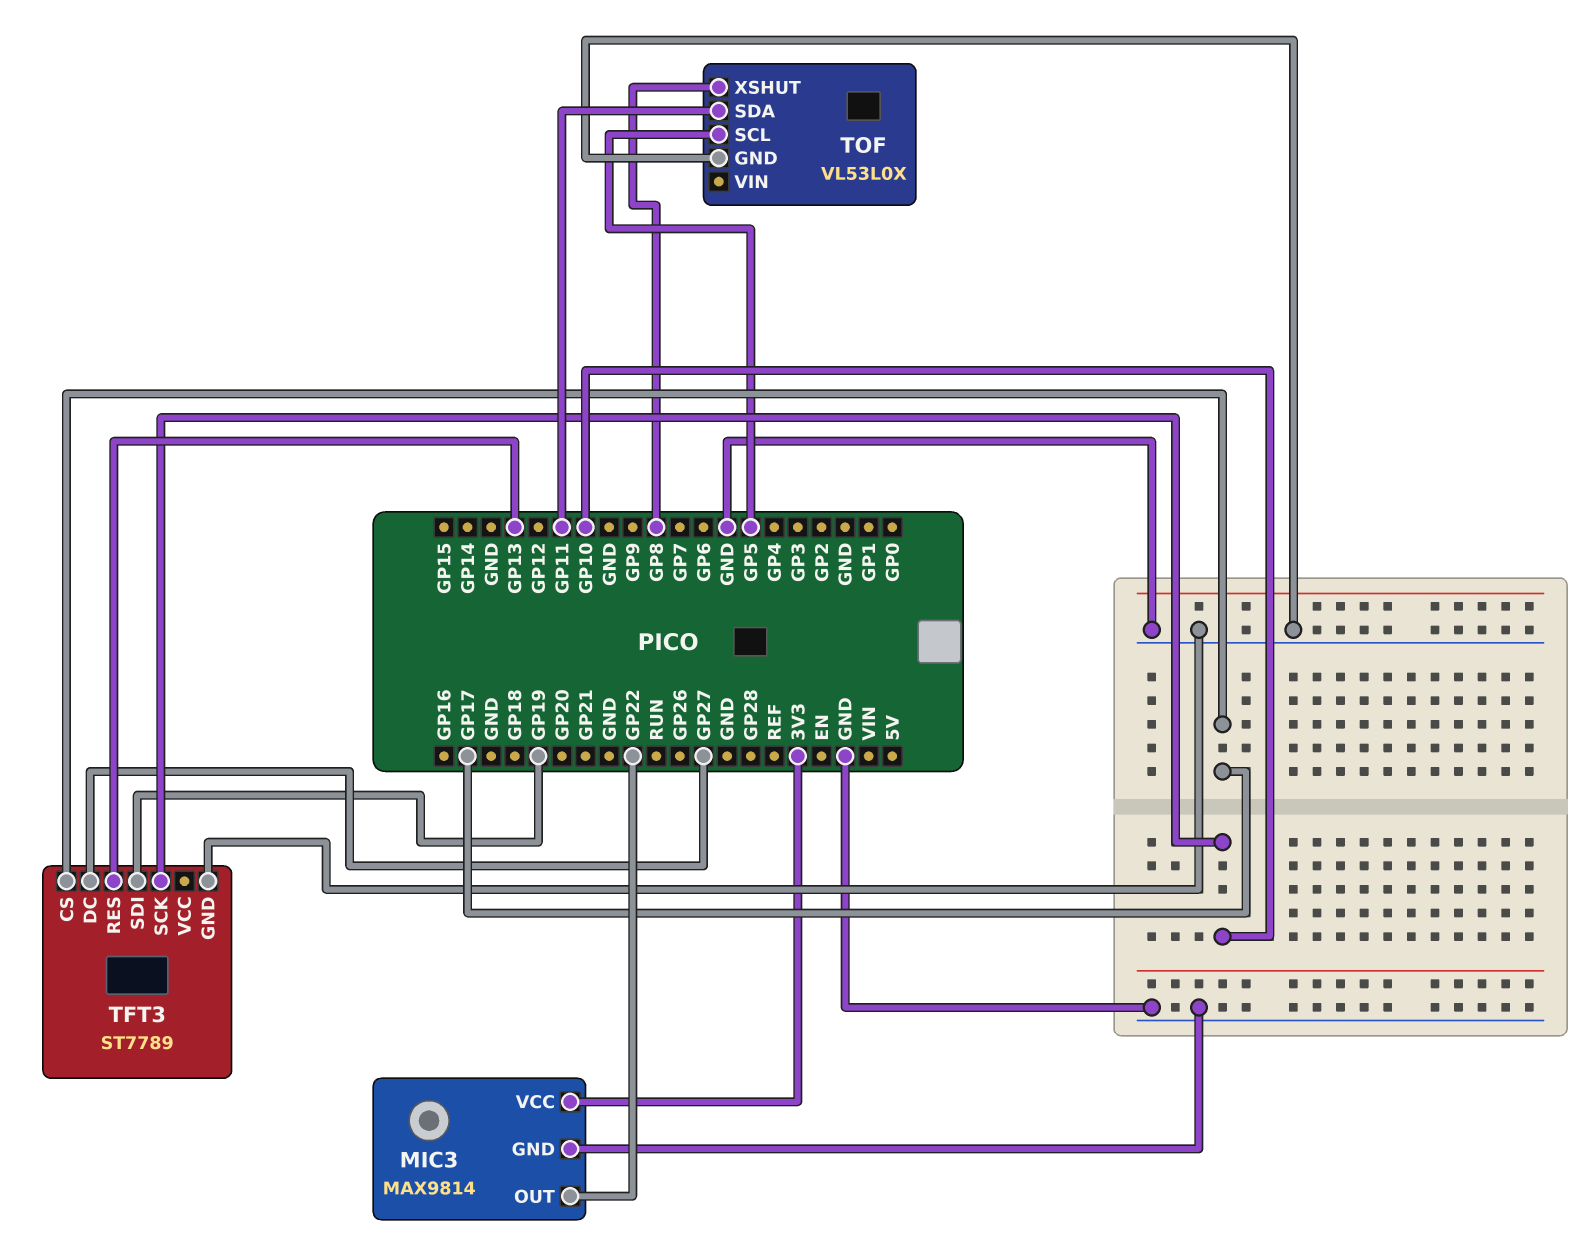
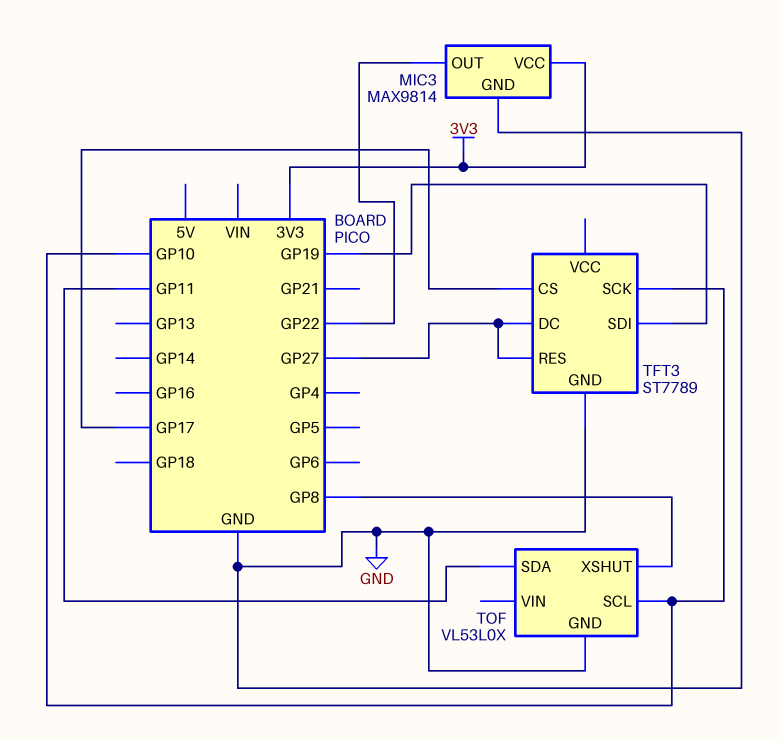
TFT3 pin RES: GP13 -> GP27
TOF pin SCL: GP5 -> GP10

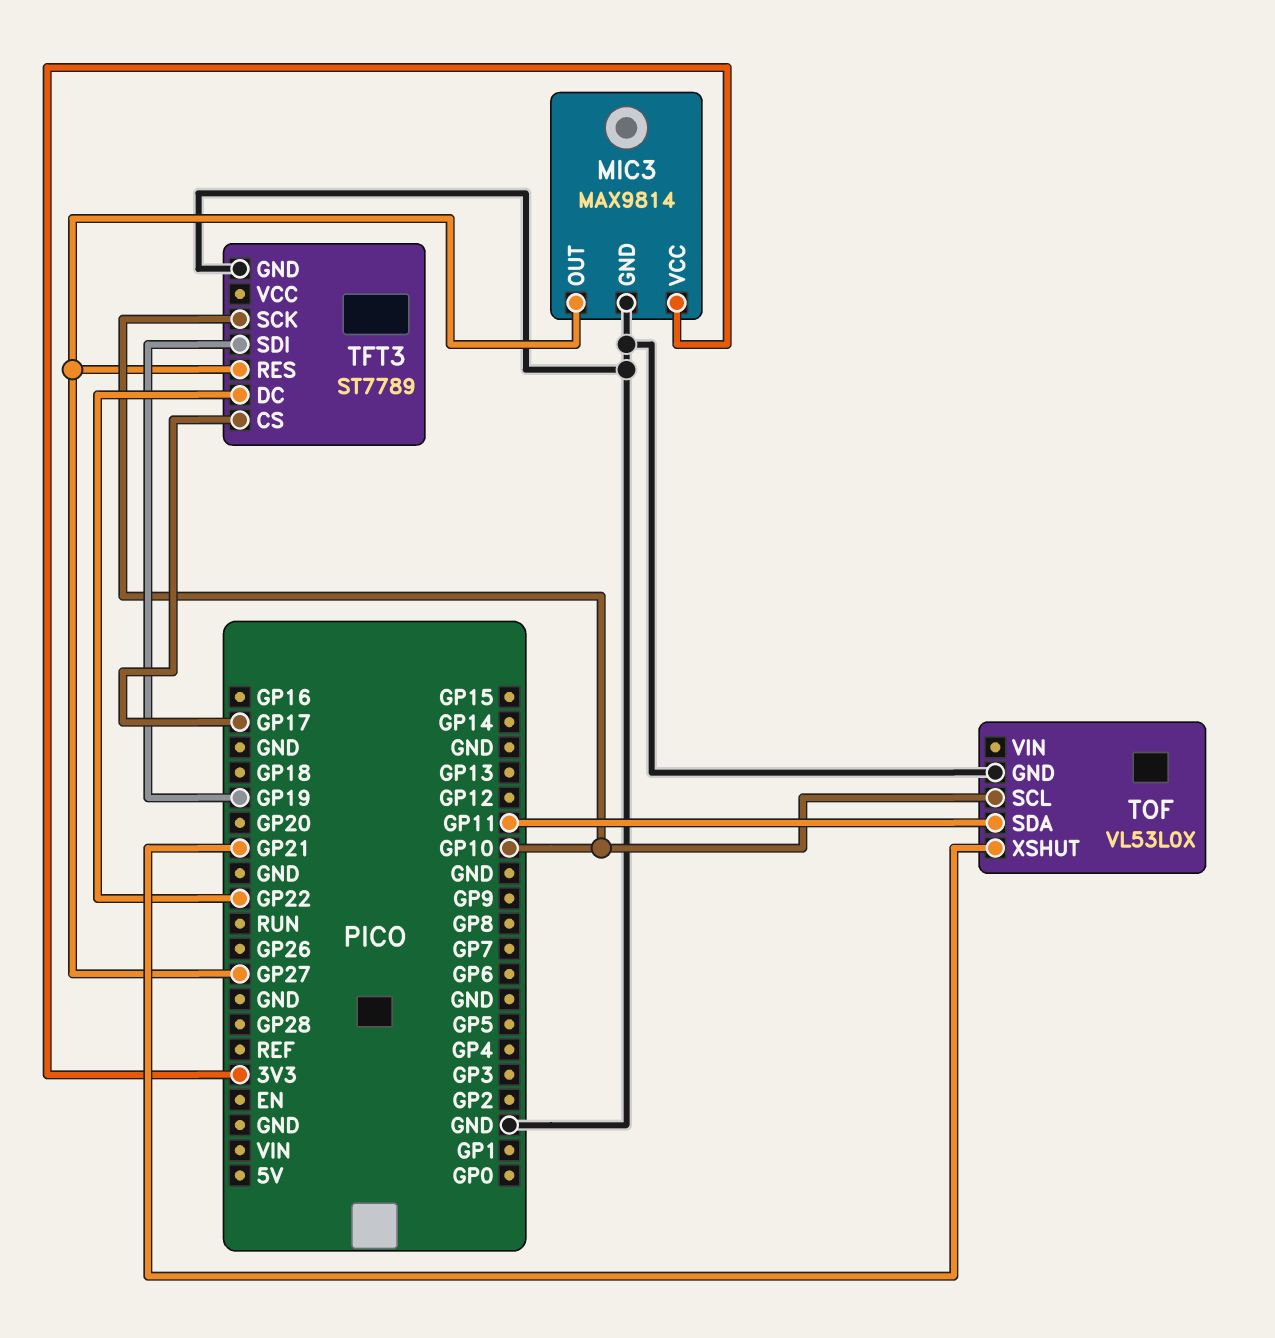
MIC3 pin OUT: GP22 -> GP27
TFT3 pin DC: GP27 -> GP22
TOF pin XSHUT: GP8 -> GP21

